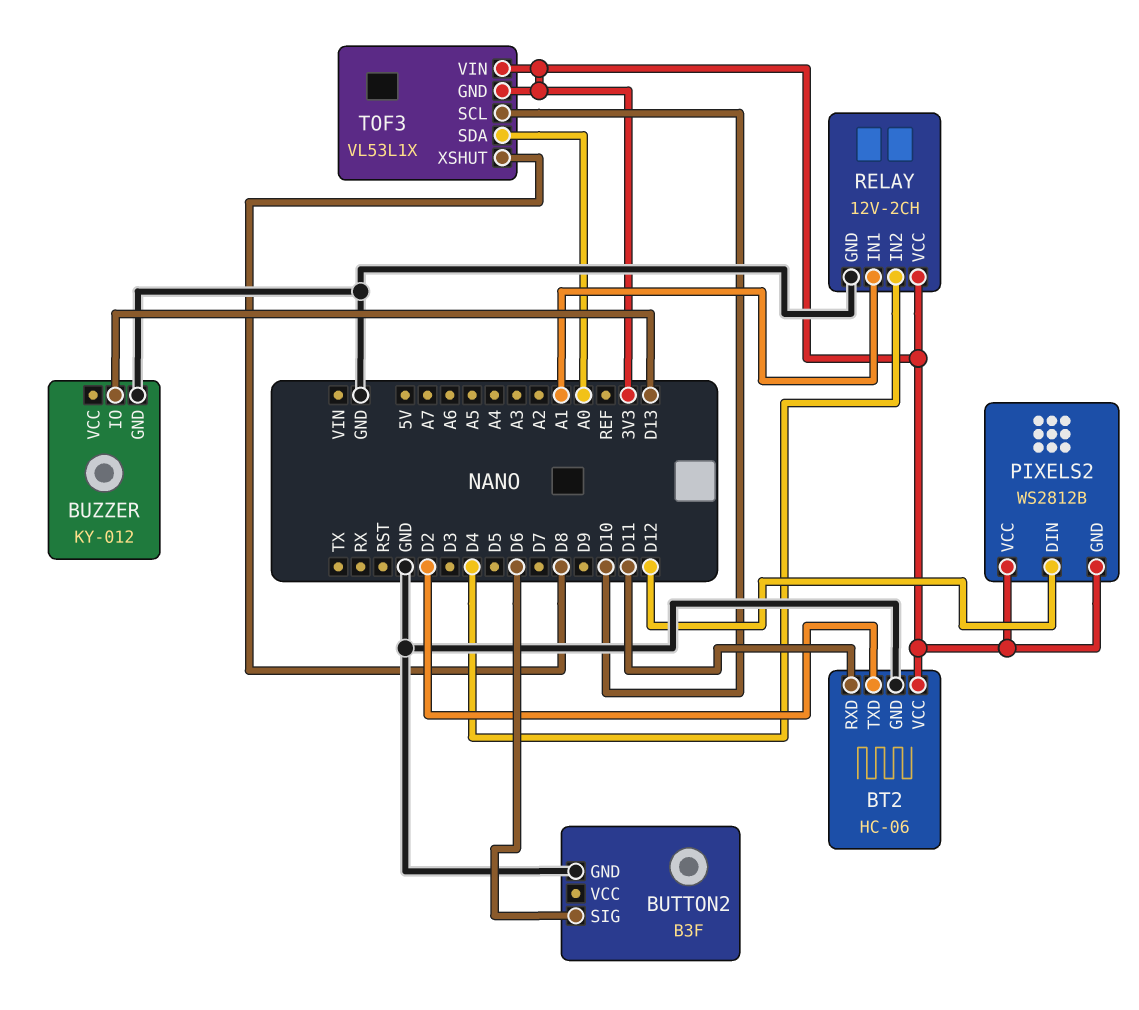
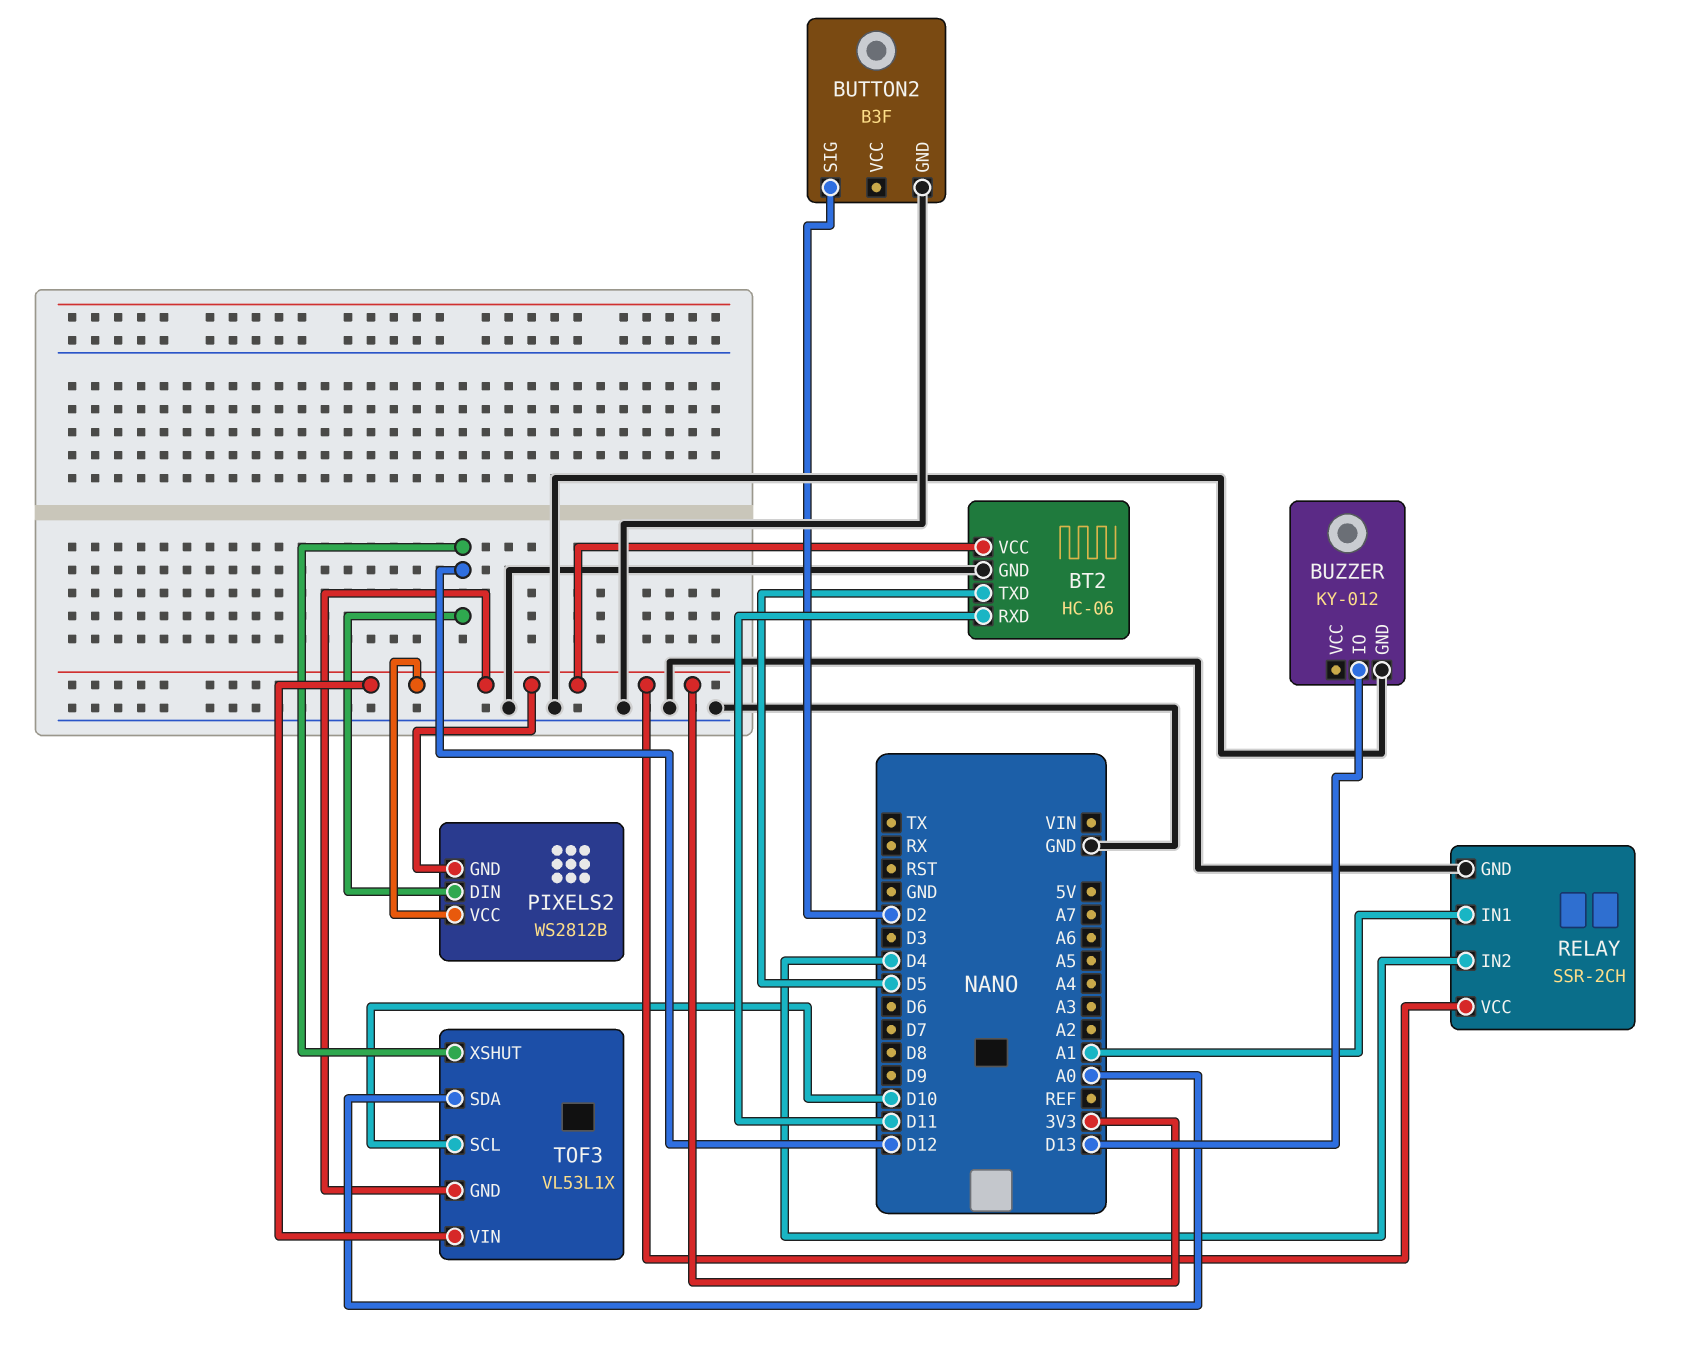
BT2 pin TXD: D2 -> D5
BUTTON2 pin SIG: D6 -> D2
RELAY: 12V-2CH -> SSR-2CH
TOF3 pin XSHUT: D8 -> D12

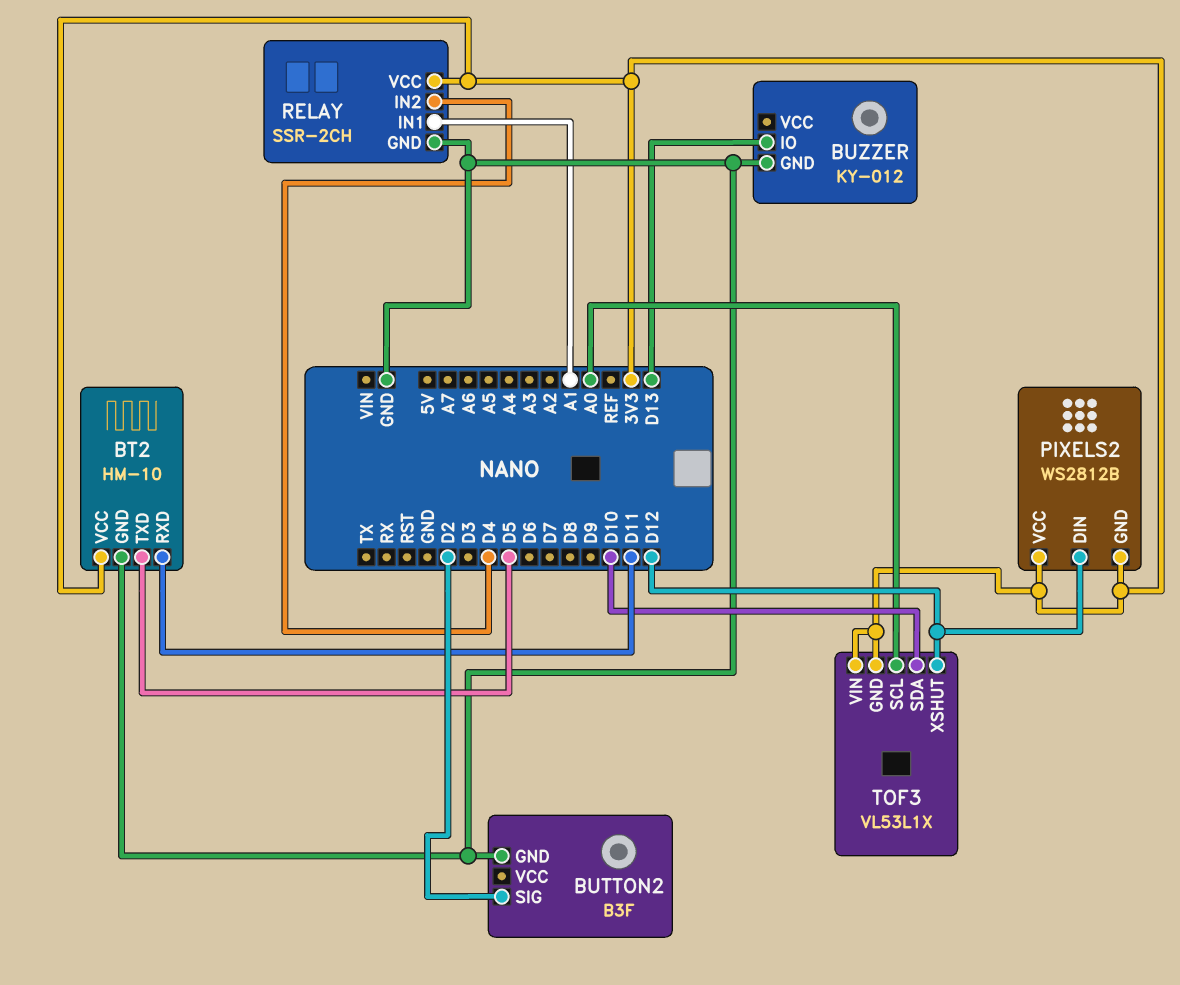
BT2: HC-06 -> HM-10
TOF3 pin SCL: D10 -> A0
TOF3 pin SDA: A0 -> D10

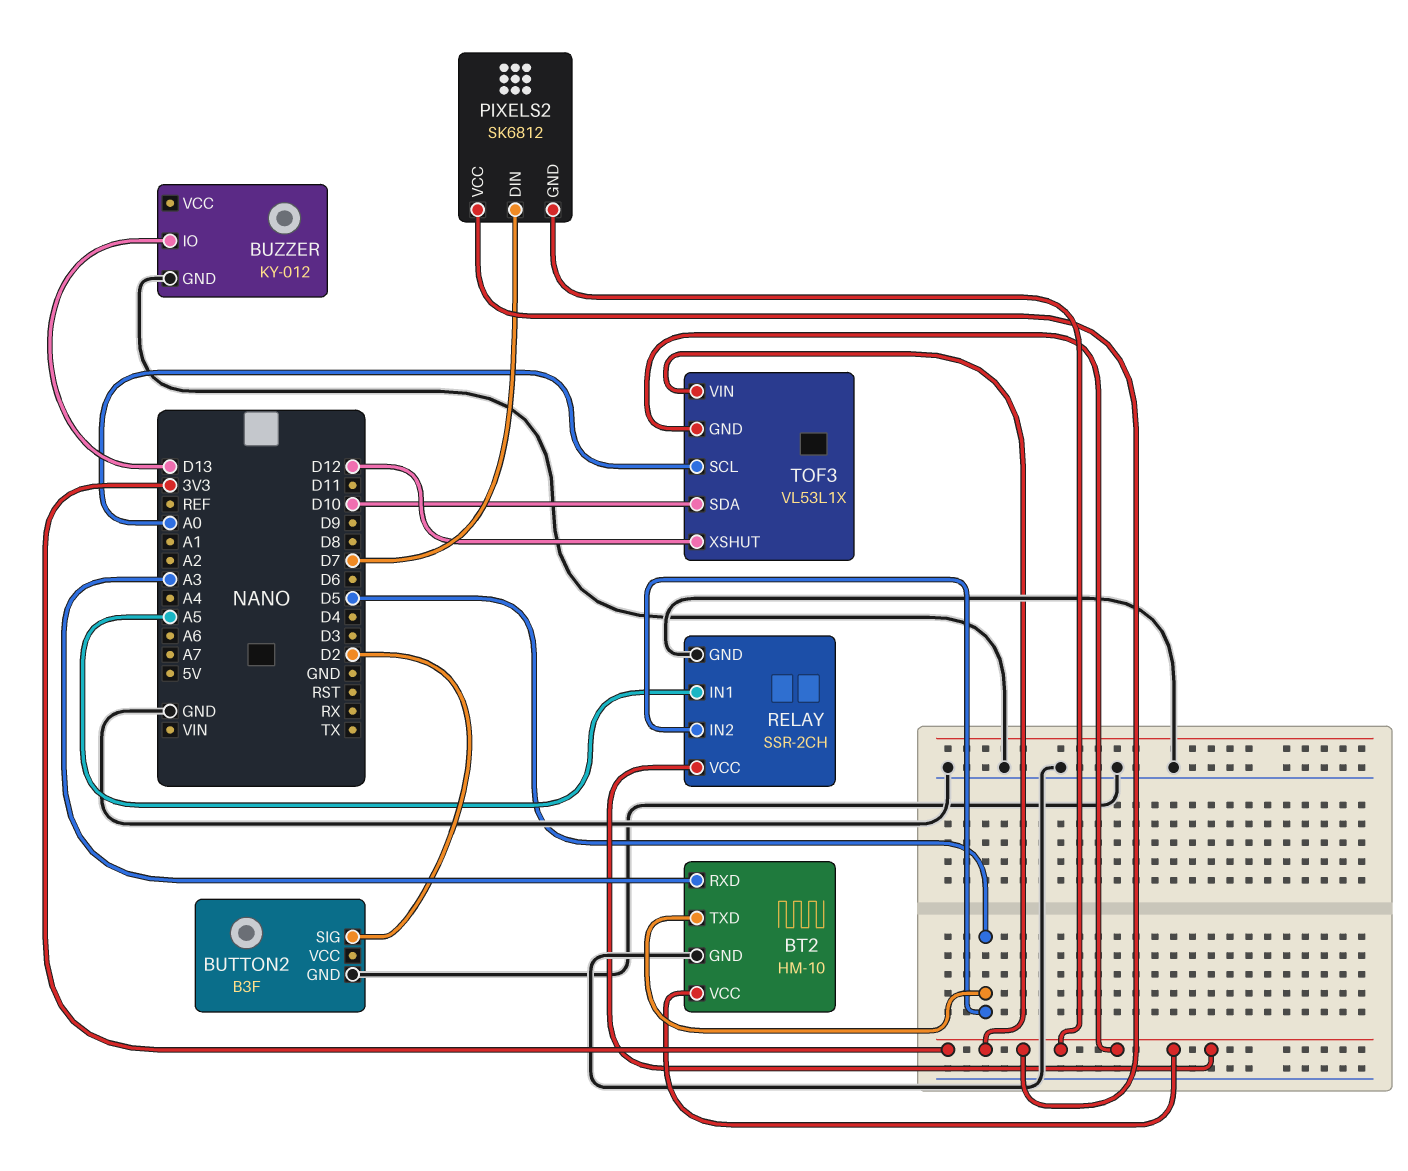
BT2 pin RXD: D11 -> A3
PIXELS2: WS2812B -> SK6812
PIXELS2 pin DIN: D12 -> D7
RELAY pin IN1: A1 -> A5
RELAY pin IN2: D4 -> D5

